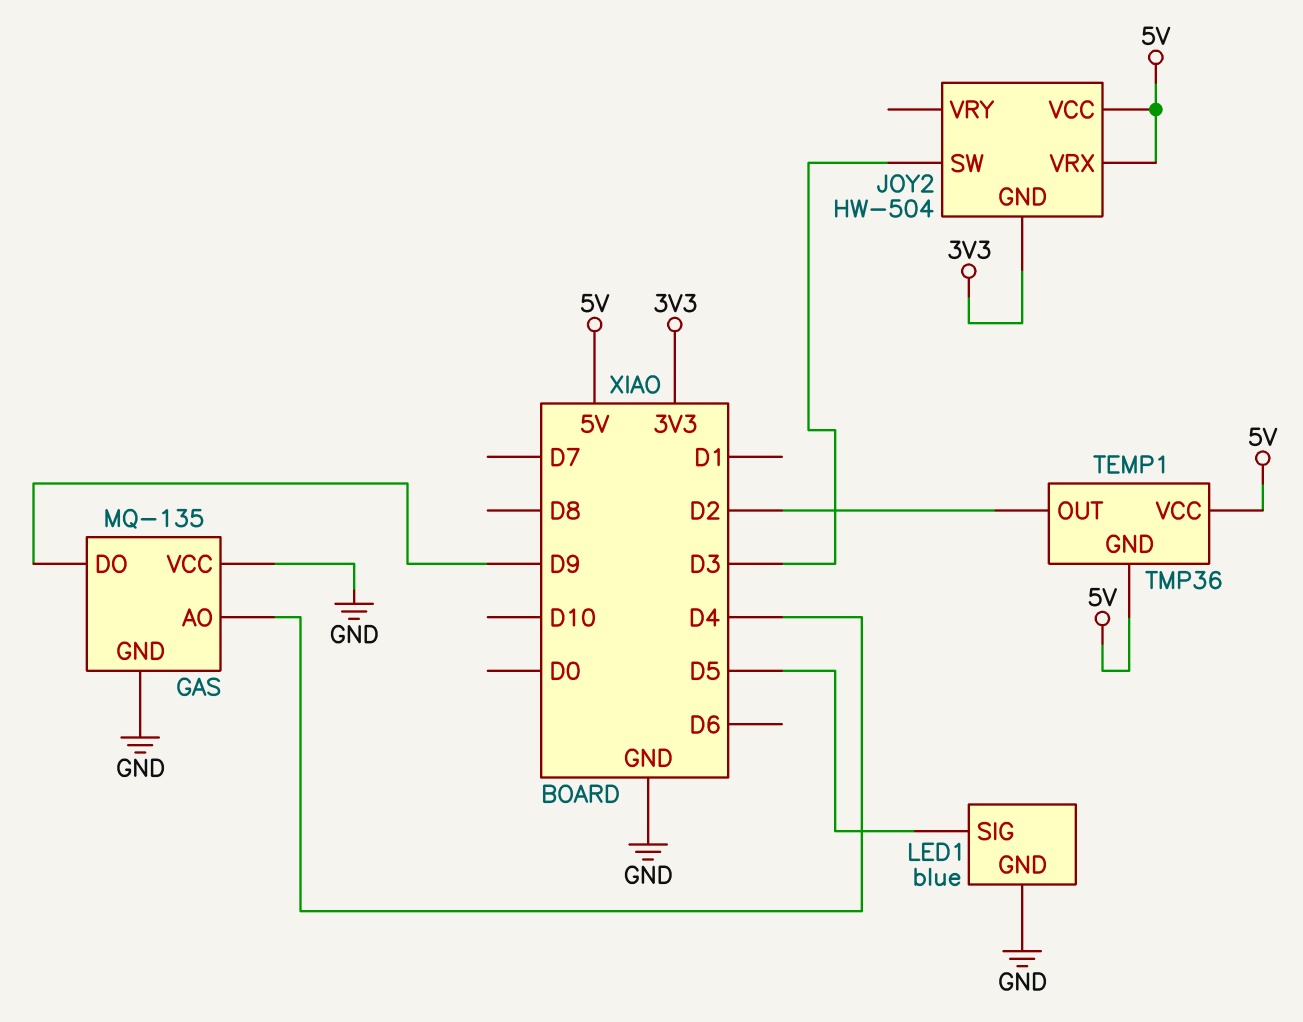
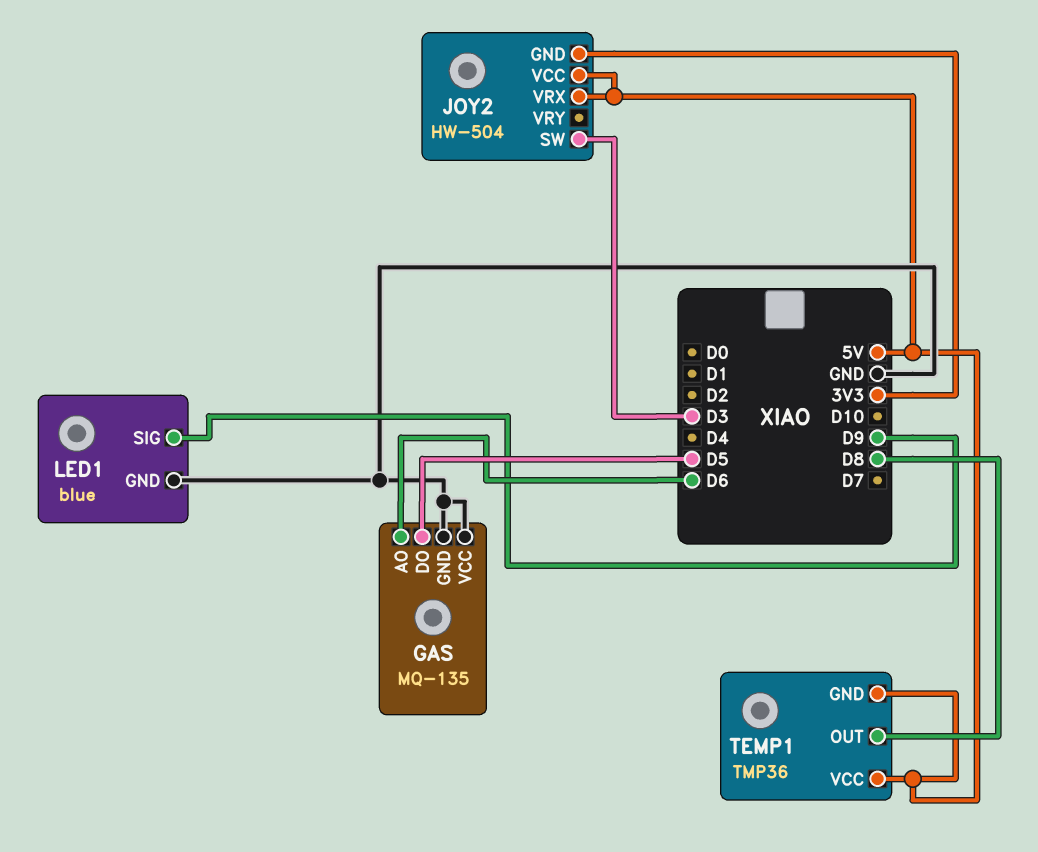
GAS pin AO: D4 -> D6
GAS pin DO: D9 -> D5
LED1 pin SIG: D5 -> D9
TEMP1 pin OUT: D2 -> D8

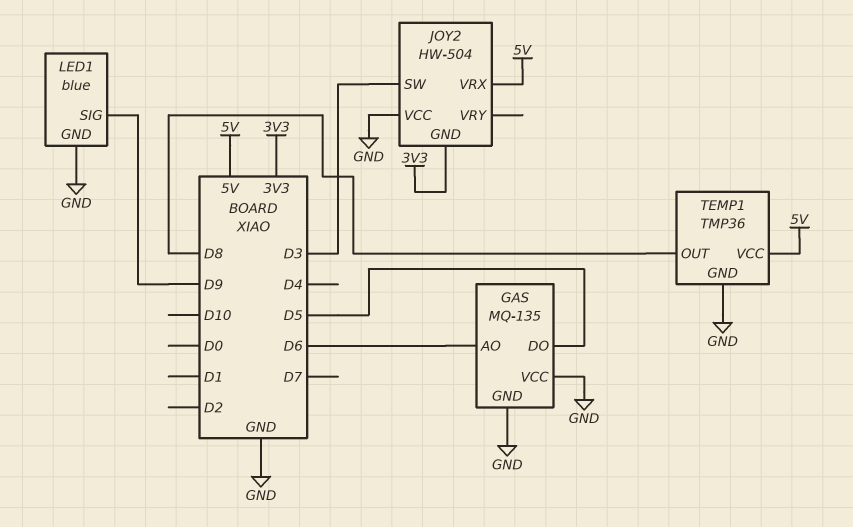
JOY2 pin VCC: 5V -> GND
TEMP1 pin GND: 5V -> GND

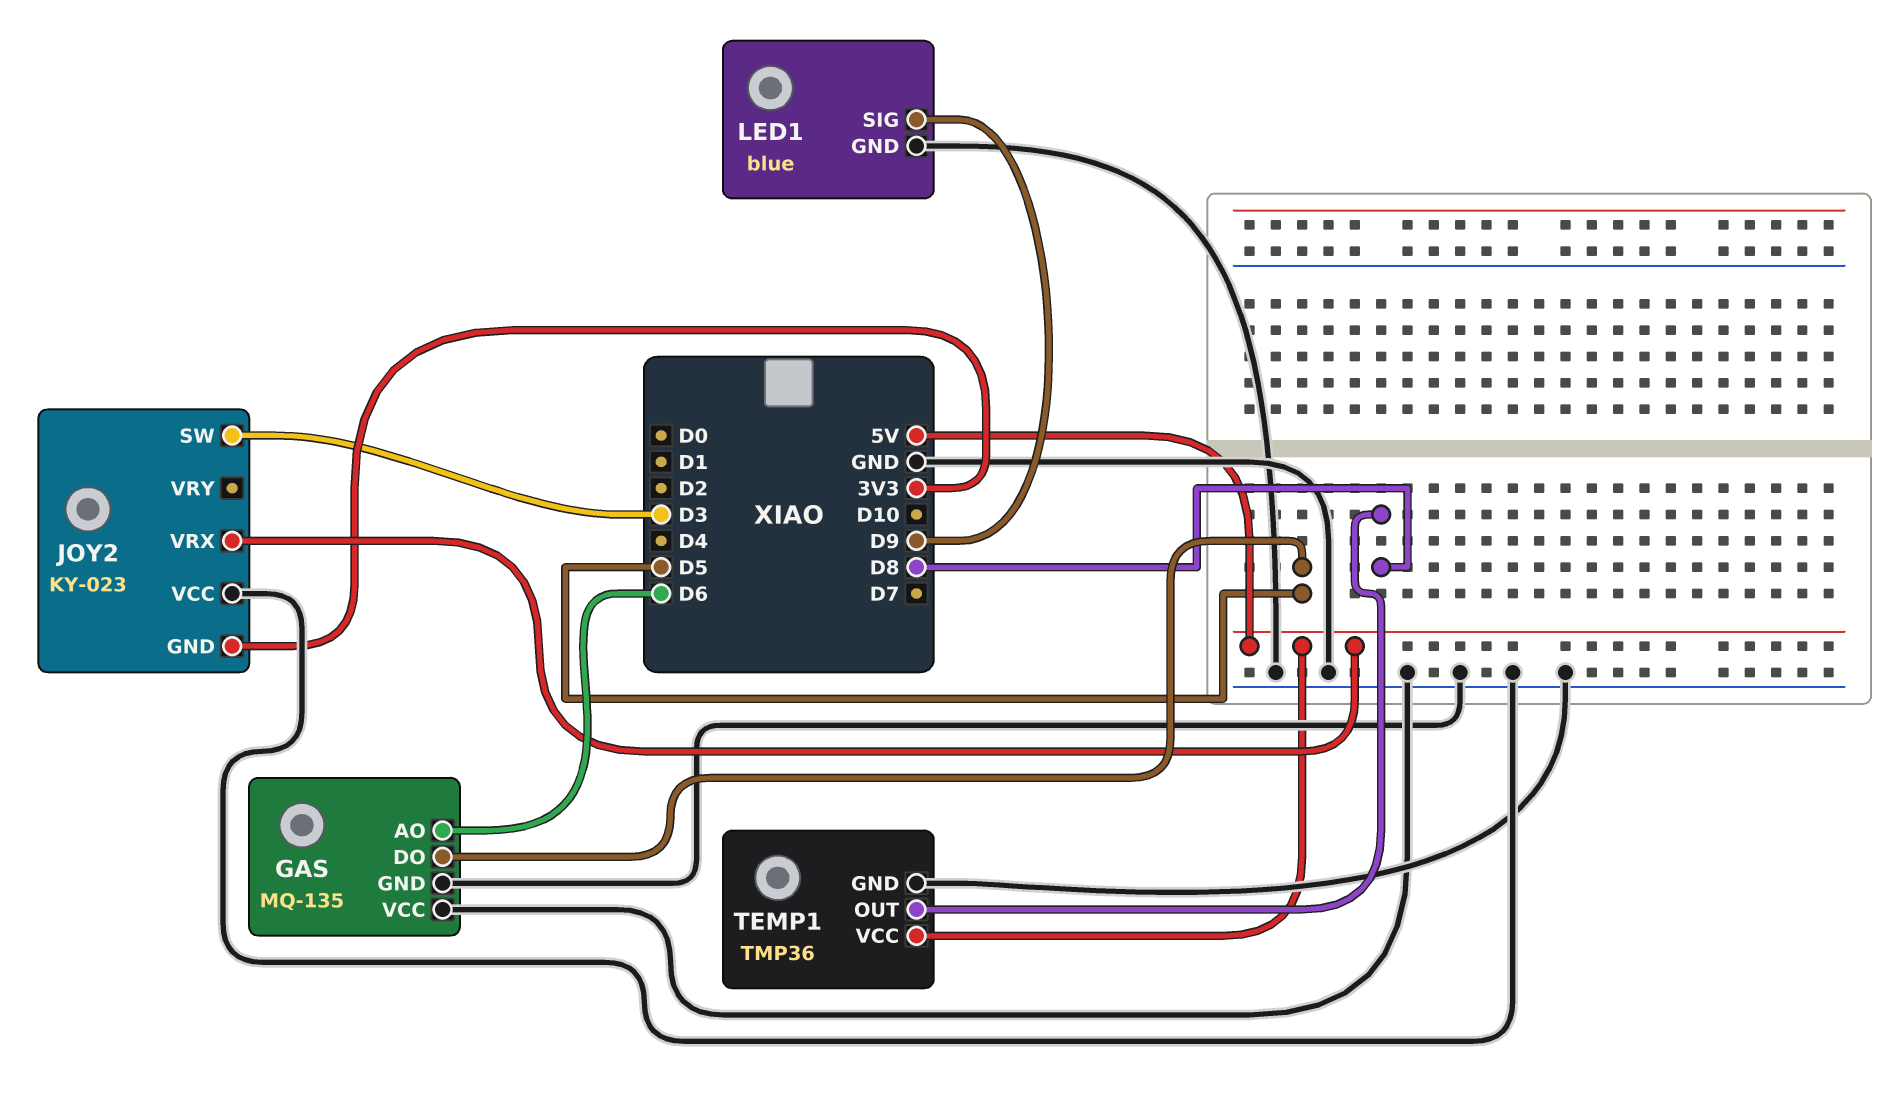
JOY2: HW-504 -> KY-023

